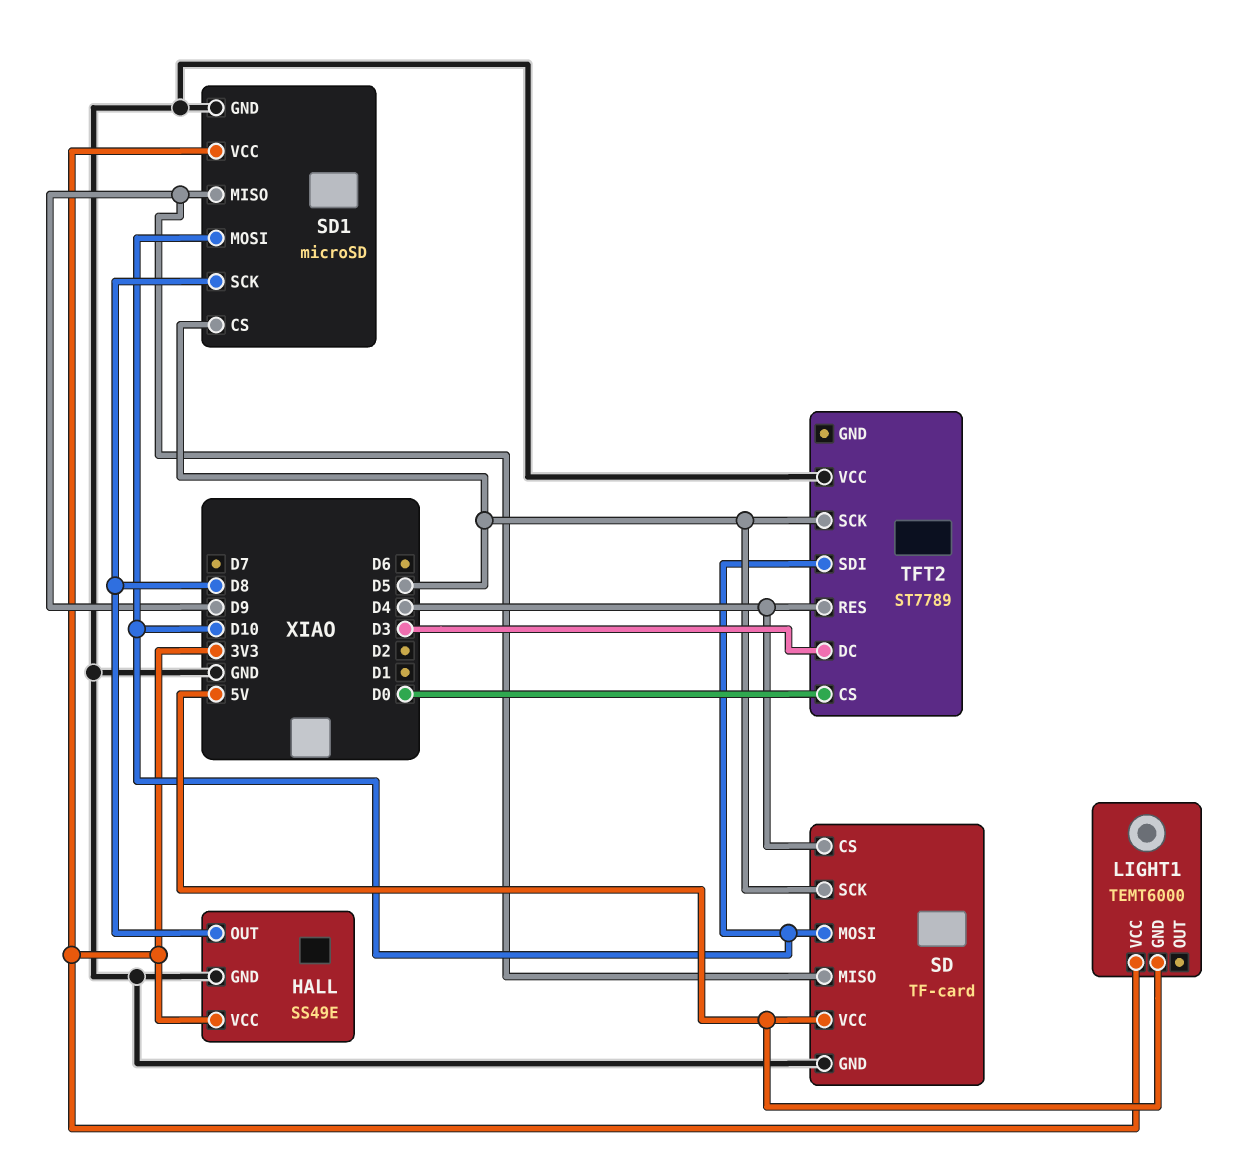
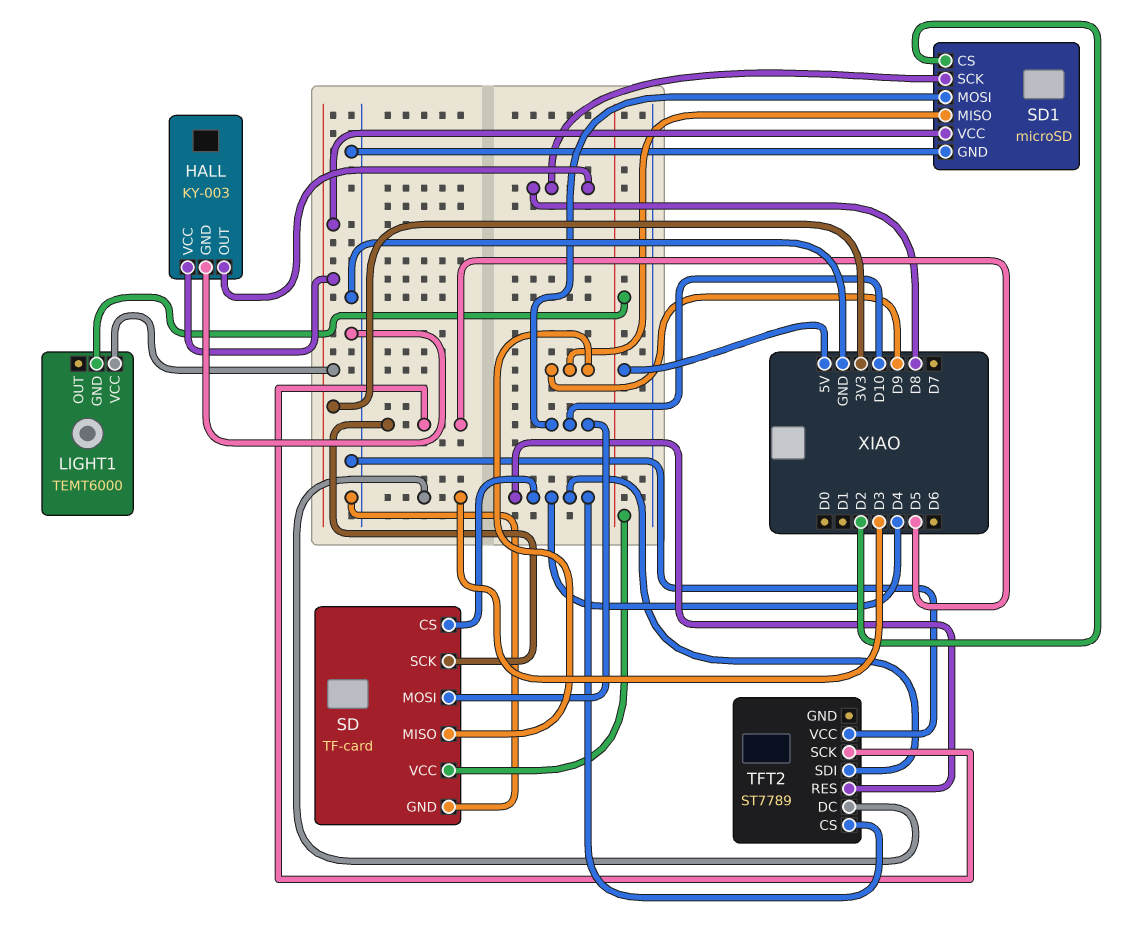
HALL: SS49E -> KY-003
SD1 pin CS: D5 -> D2
TFT2 pin CS: D0 -> D4
TFT2 pin SDI: D10 -> D4

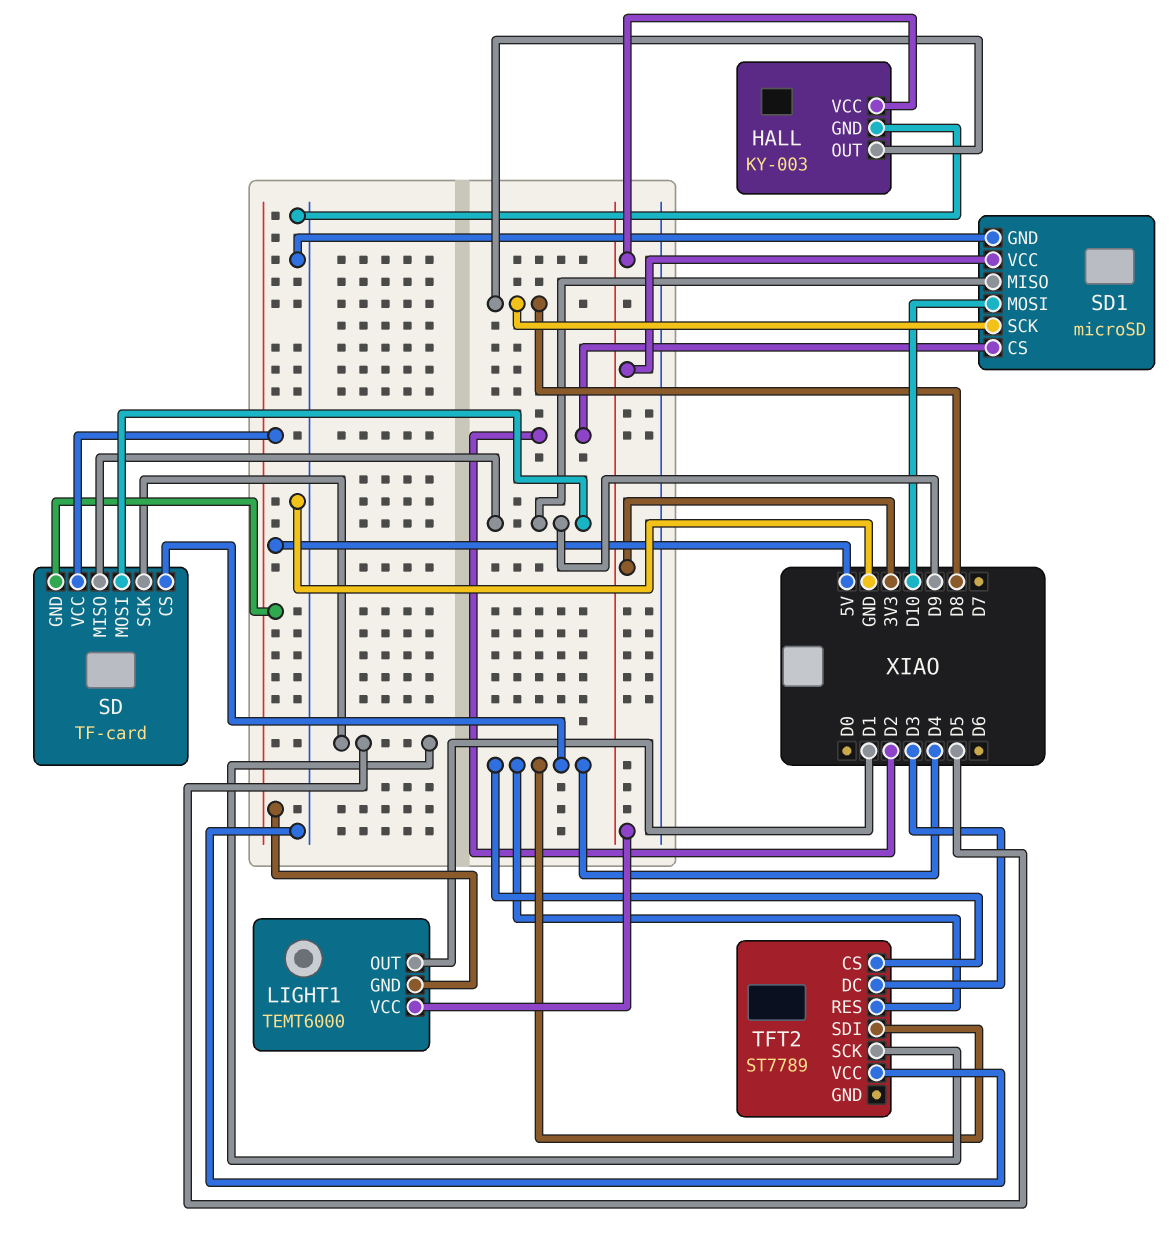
LIGHT1 pin OUT: none -> D1
SD pin GND: GND -> 5V
SD pin MOSI: D10 -> D9

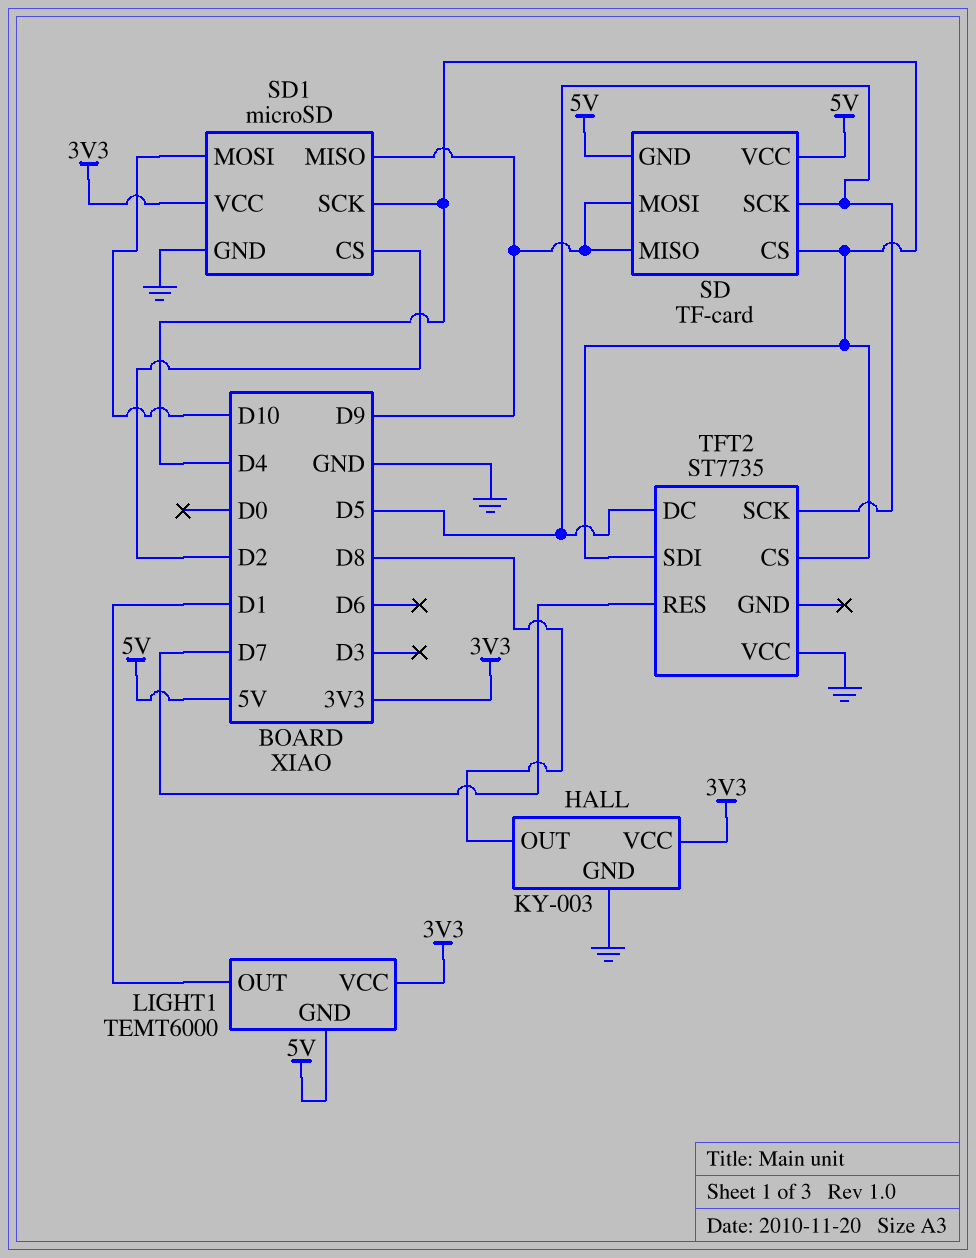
SD1 pin SCK: D8 -> D4
TFT2: ST7789 -> ST7735
TFT2 pin DC: D3 -> D5
TFT2 pin RES: D4 -> D7

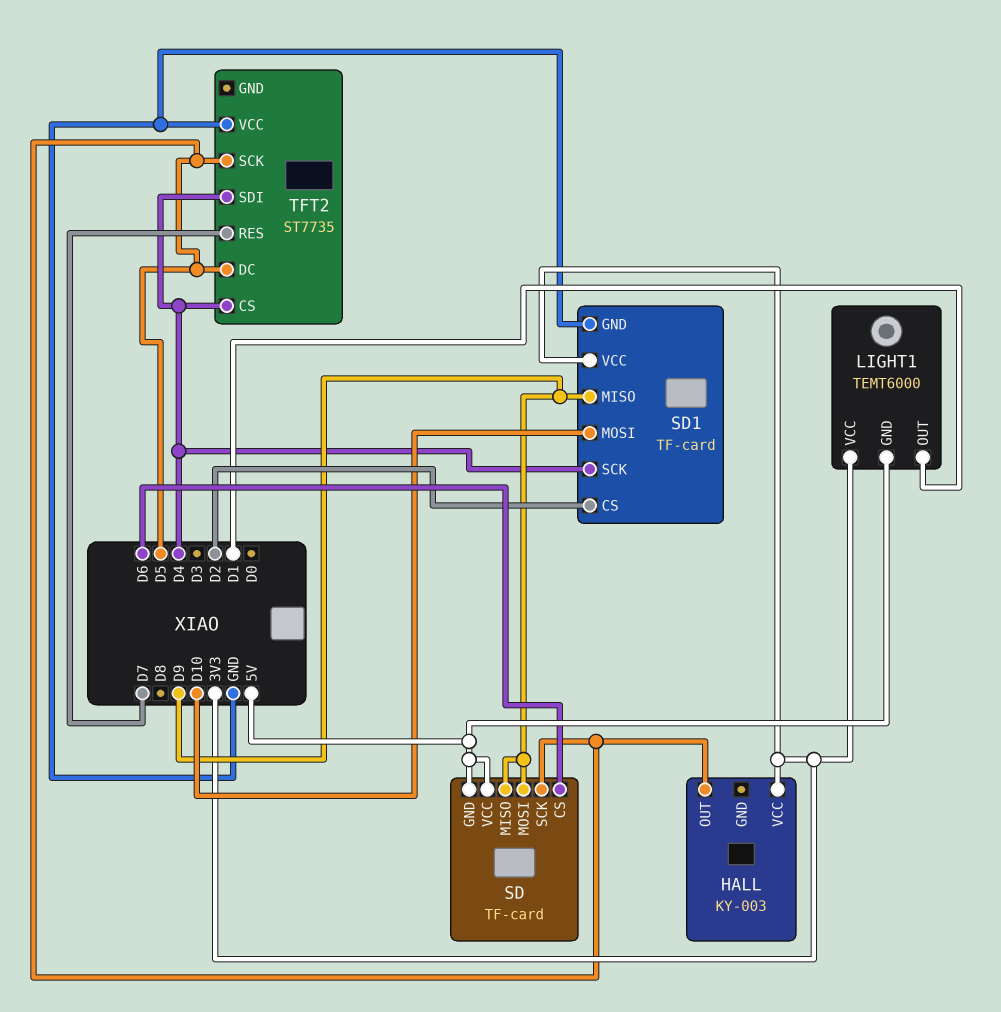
HALL pin GND: GND -> none
HALL pin OUT: D8 -> D5
SD pin CS: D4 -> D6
SD1: microSD -> TF-card

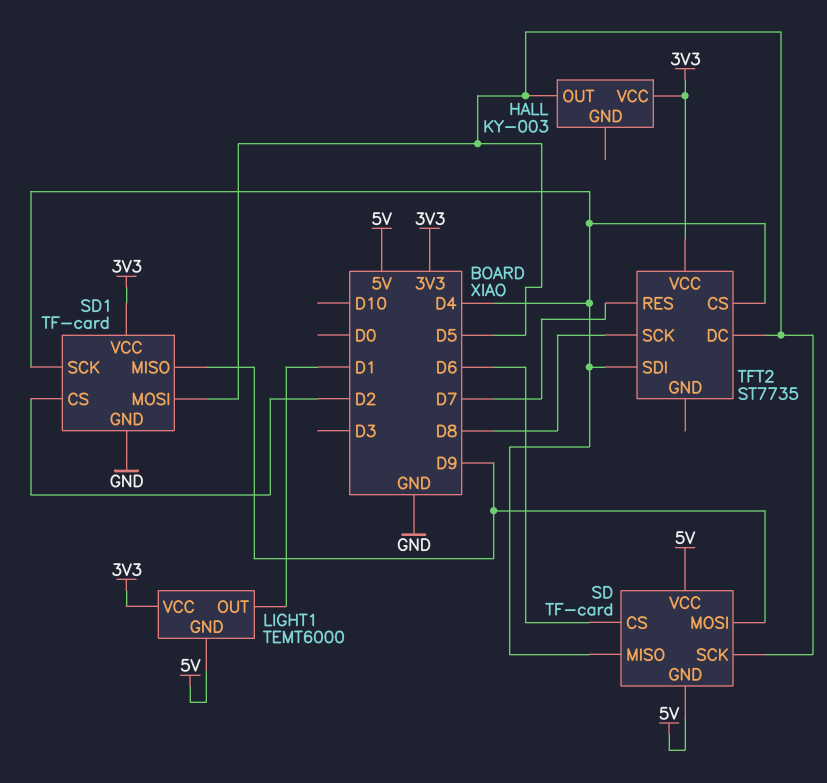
SD pin MISO: D9 -> D4
SD1 pin MOSI: D10 -> D5
TFT2 pin SCK: D5 -> D8
TFT2 pin VCC: GND -> 3V3

